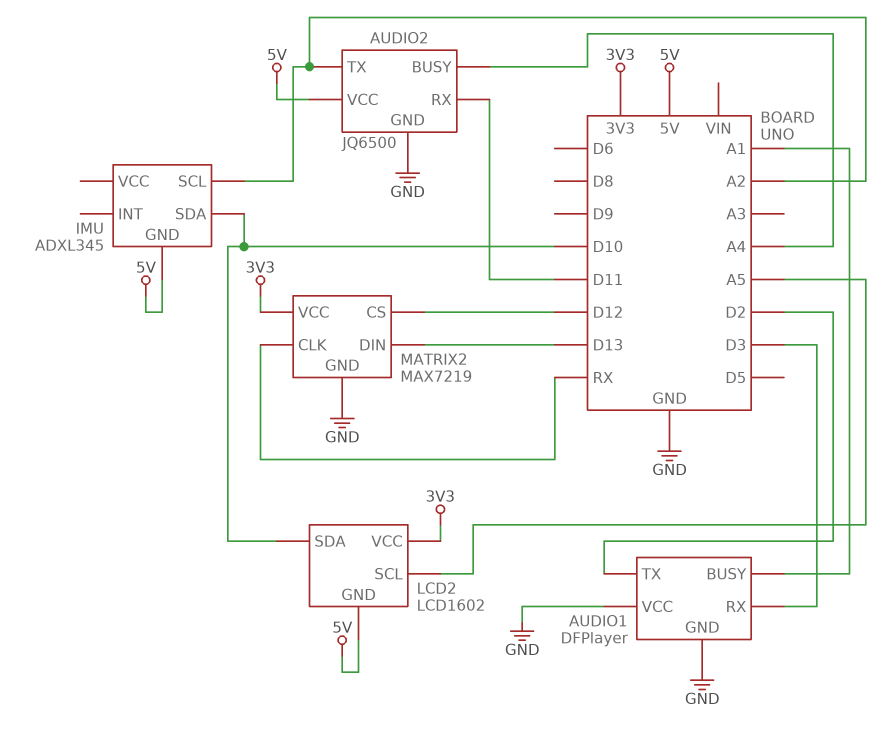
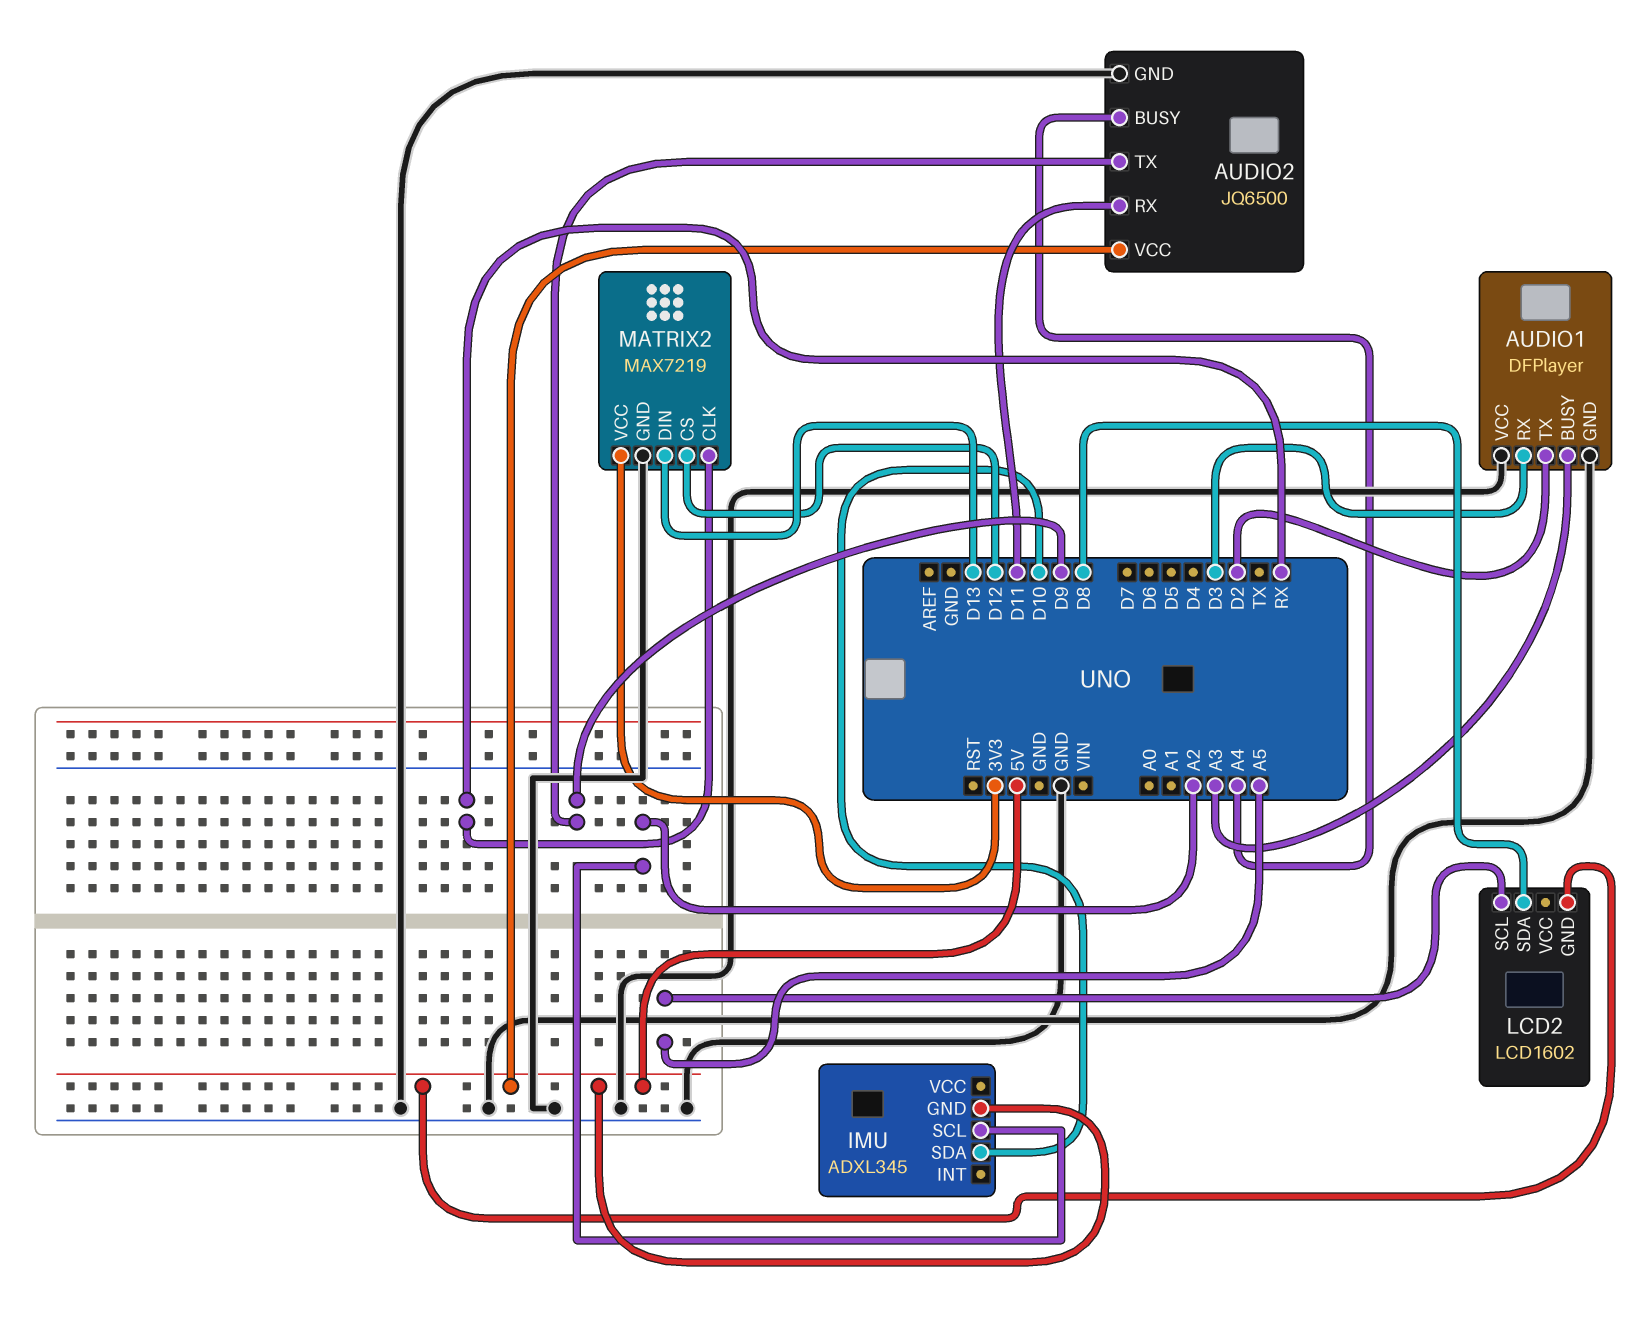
AUDIO1 pin BUSY: A1 -> A3
AUDIO2 pin TX: A2 -> D9
LCD2 pin SDA: D10 -> D8
LCD2 pin VCC: 3V3 -> none

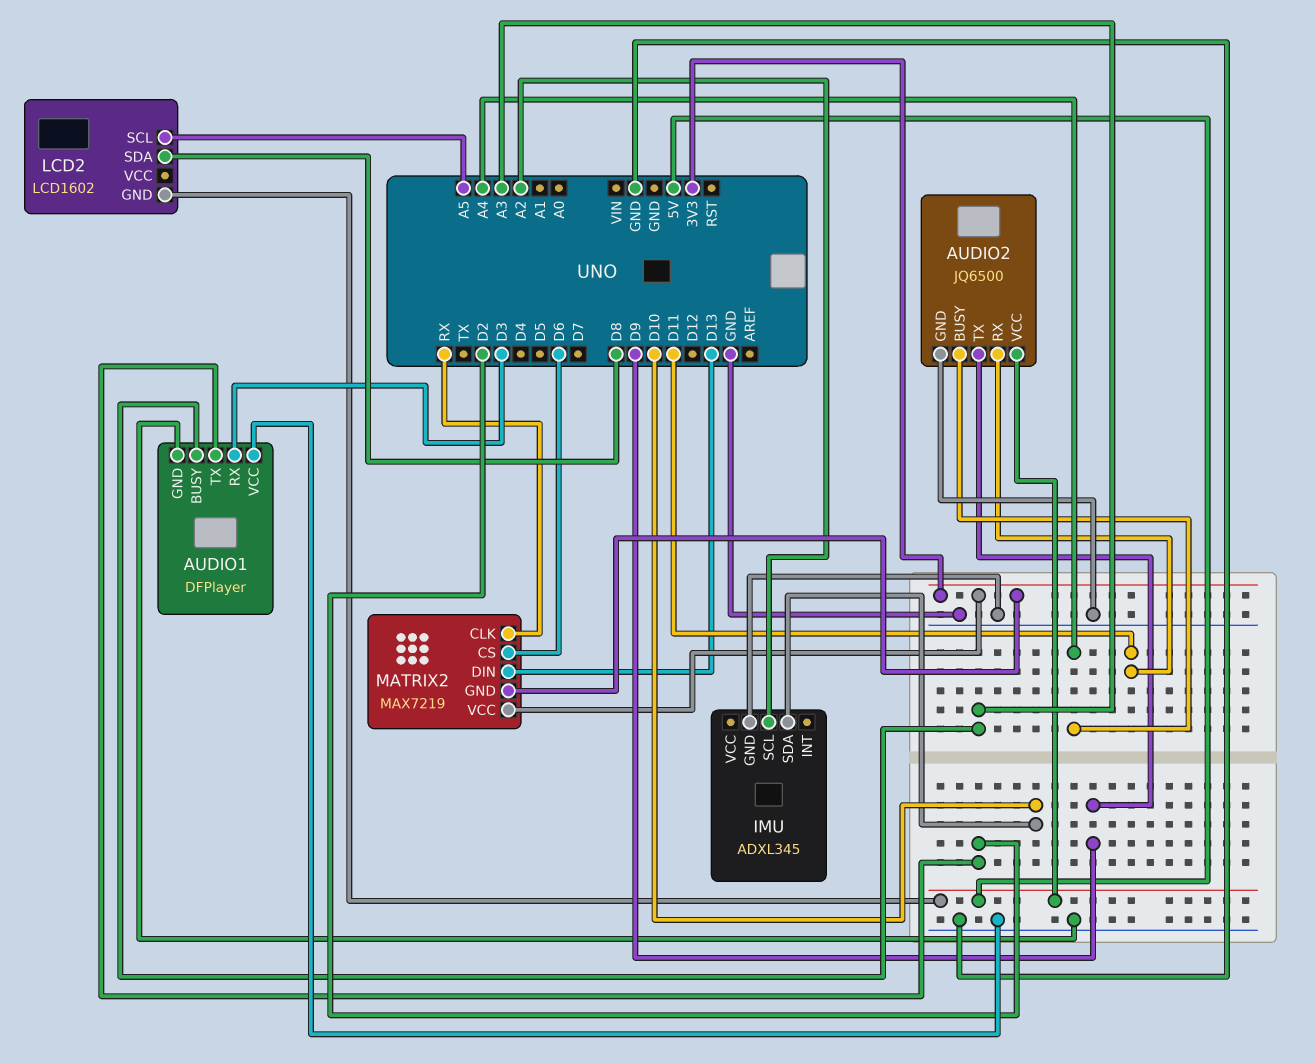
IMU pin GND: 5V -> GND
MATRIX2 pin CS: D12 -> D6
MATRIX2 pin GND: GND -> 3V3

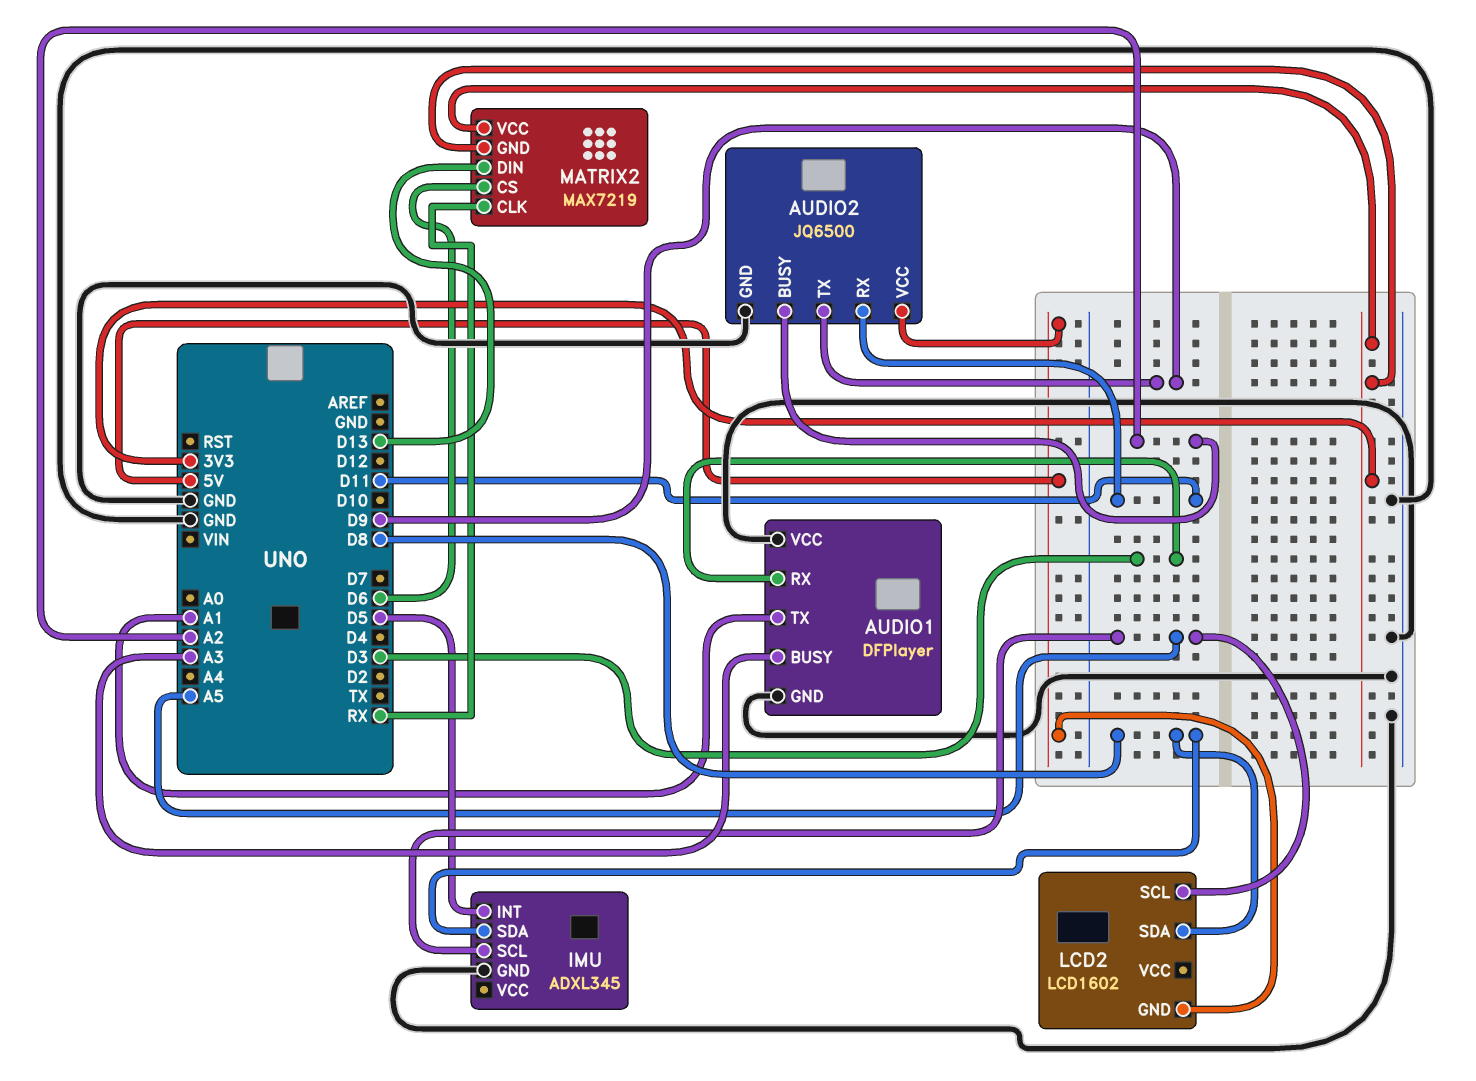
AUDIO1 pin TX: D2 -> A1
AUDIO2 pin BUSY: A4 -> A2
IMU pin INT: none -> D5
IMU pin SCL: A2 -> A5
IMU pin SDA: D10 -> D8

